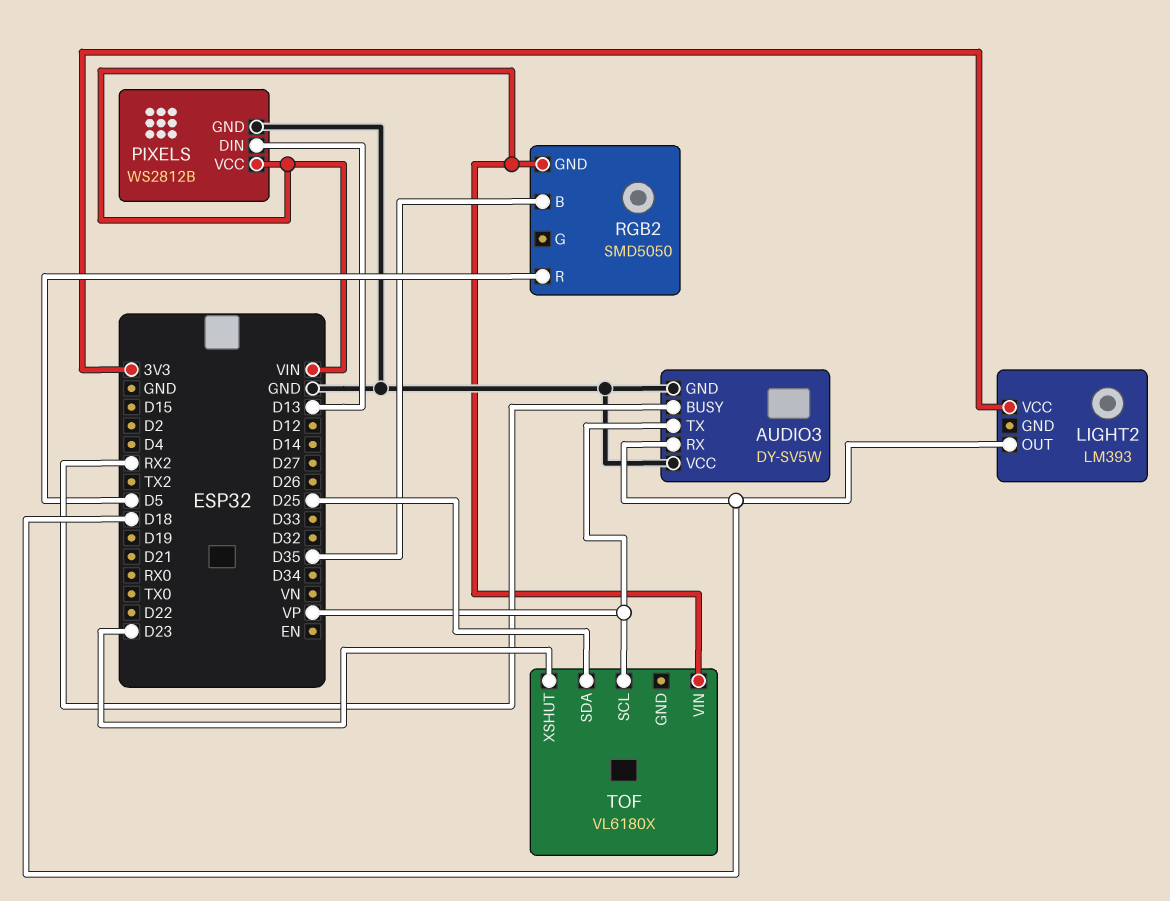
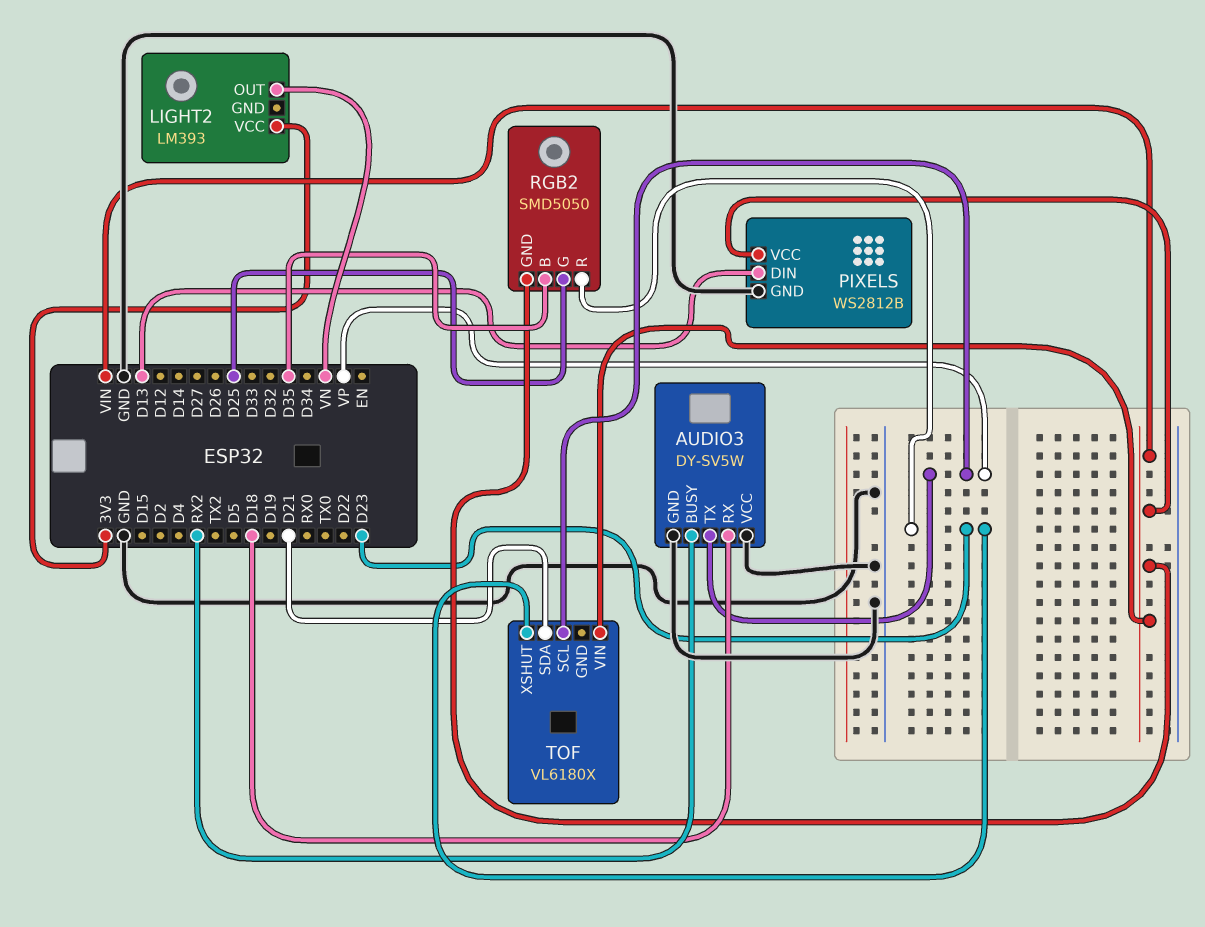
LIGHT2 pin OUT: D18 -> VN
RGB2 pin G: none -> D25
RGB2 pin R: D5 -> D23
TOF pin SDA: D25 -> D21

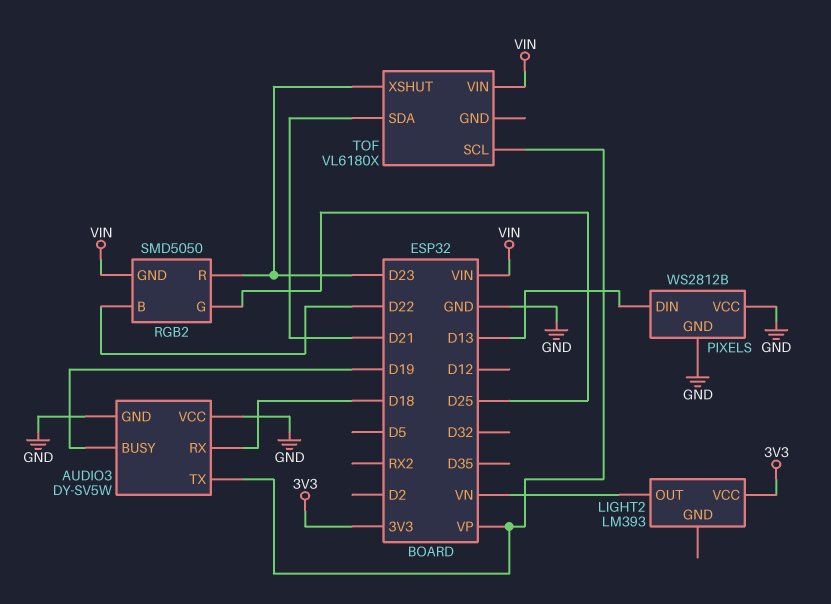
AUDIO3 pin BUSY: RX2 -> D19
PIXELS pin VCC: VIN -> GND
RGB2 pin B: D35 -> D22

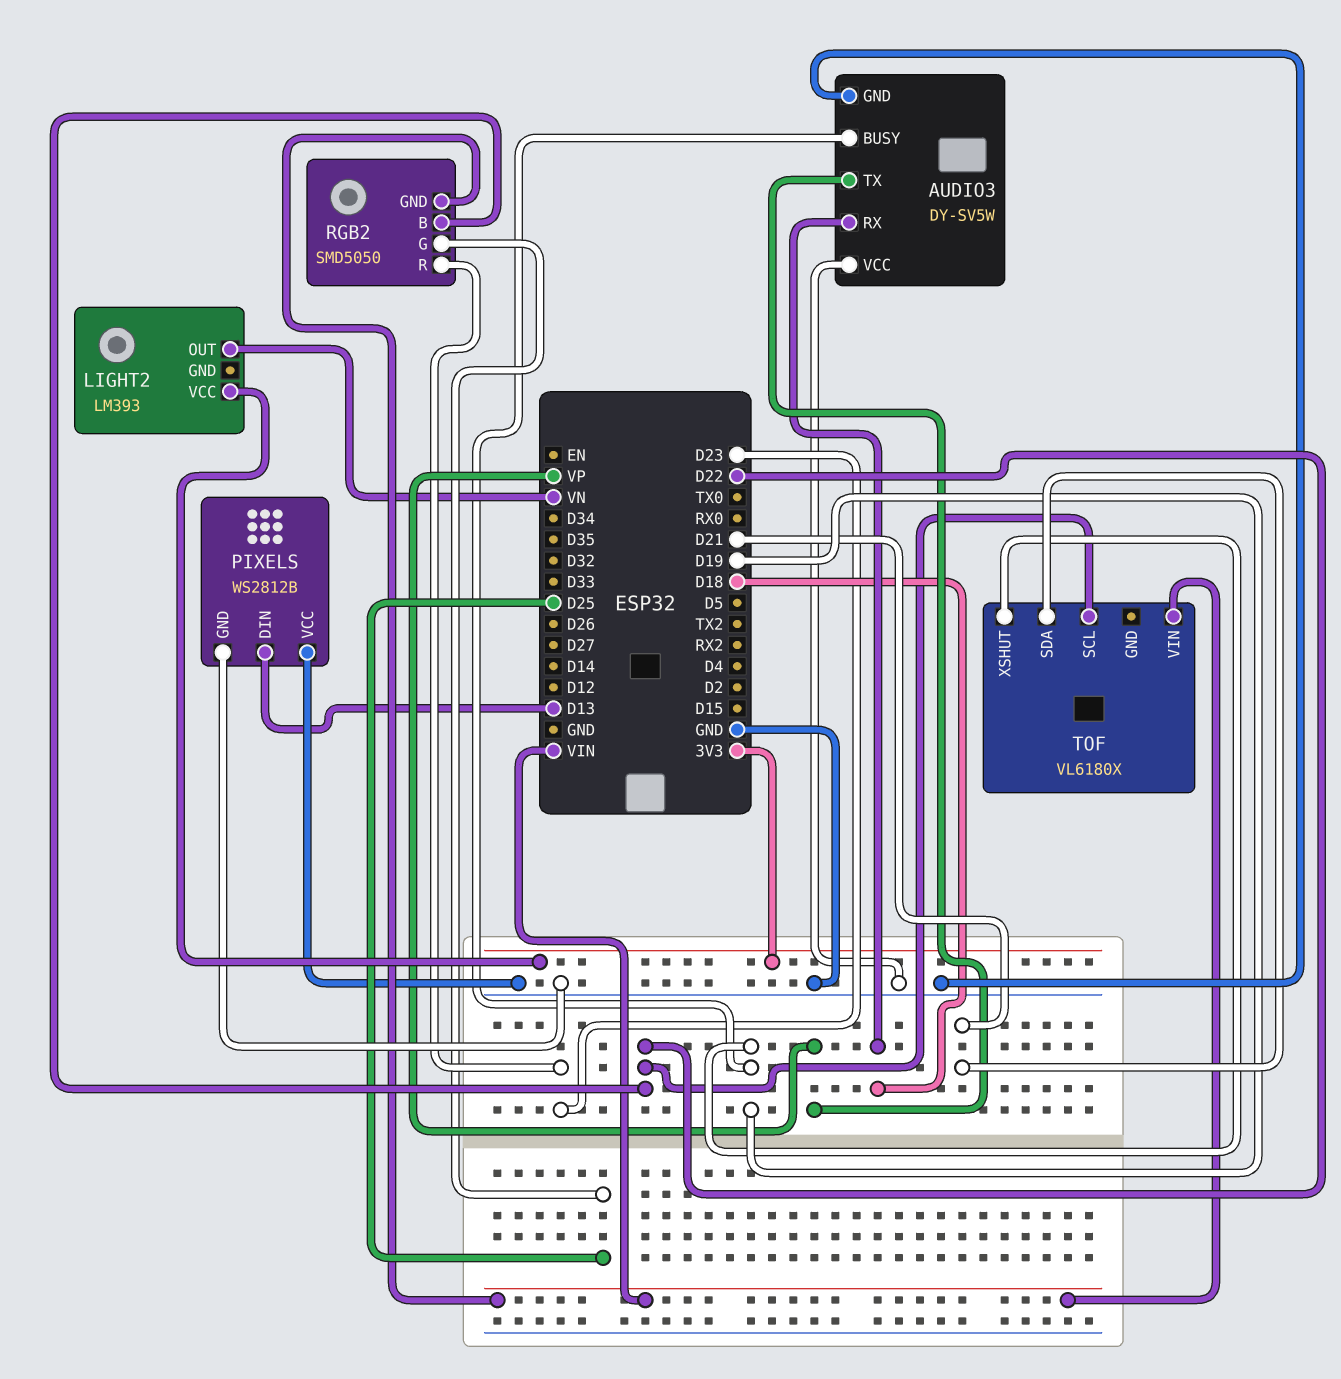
TOF pin SCL: VP -> D22
TOF pin XSHUT: D23 -> D19

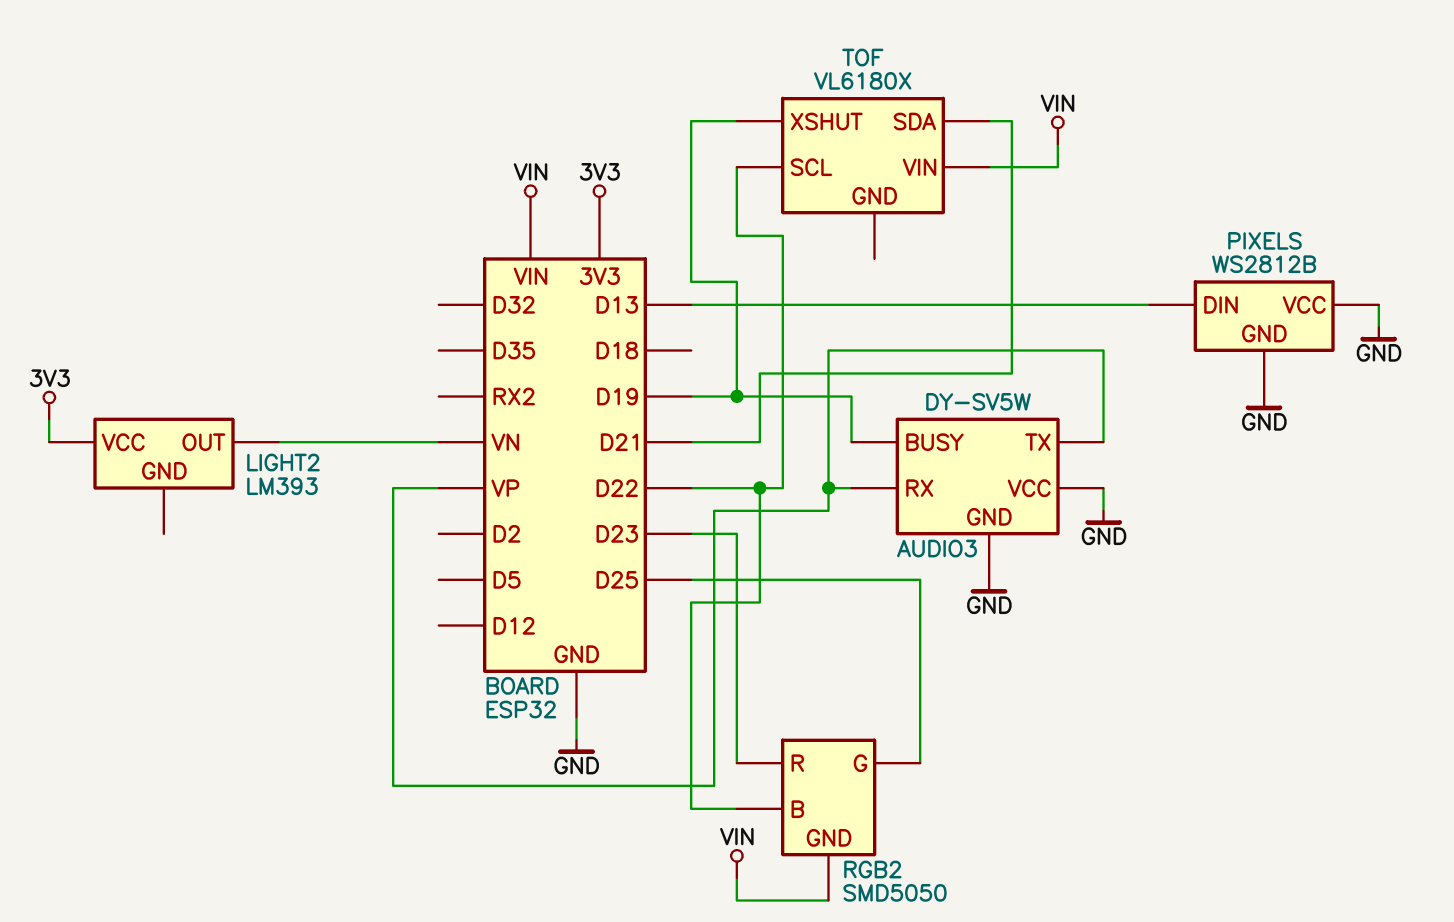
AUDIO3 pin RX: D18 -> VP

